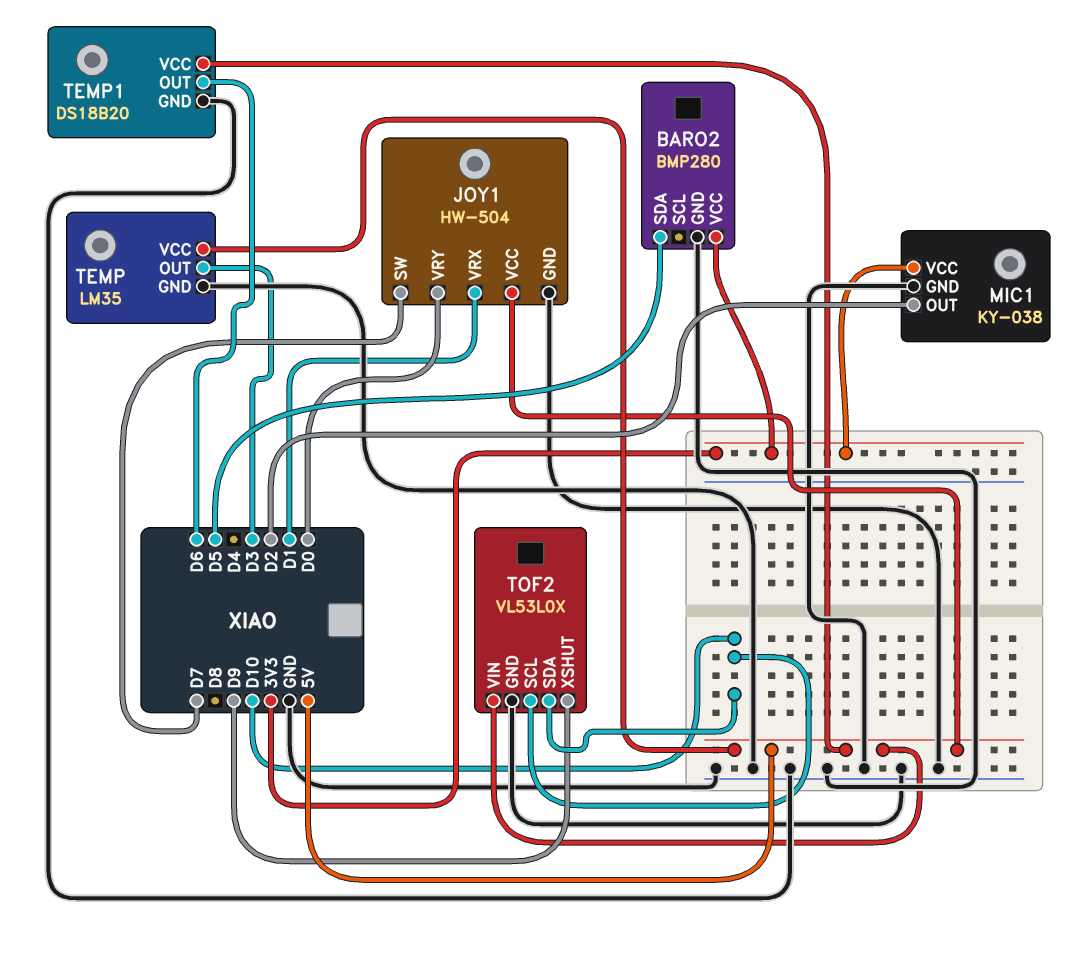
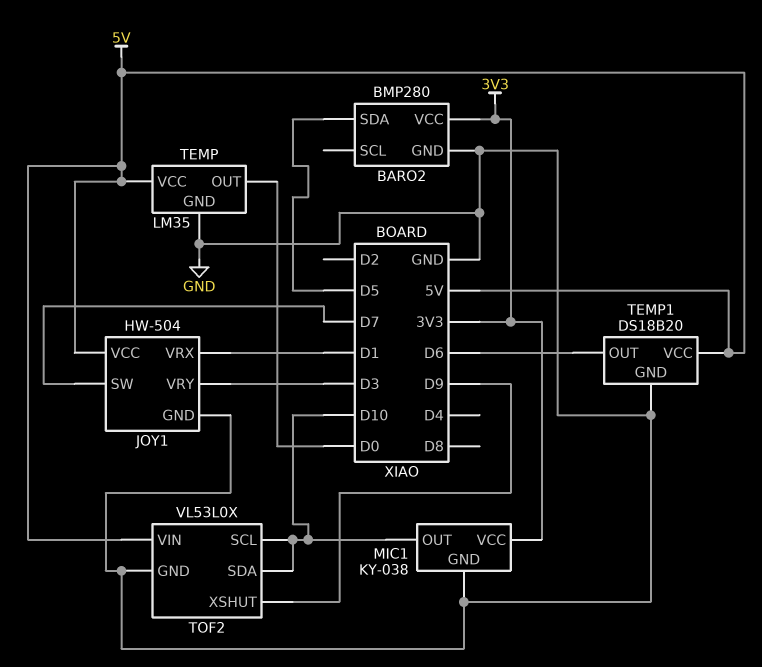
JOY1 pin VRY: D0 -> D3
MIC1 pin OUT: D2 -> D10
TEMP pin OUT: D3 -> D0

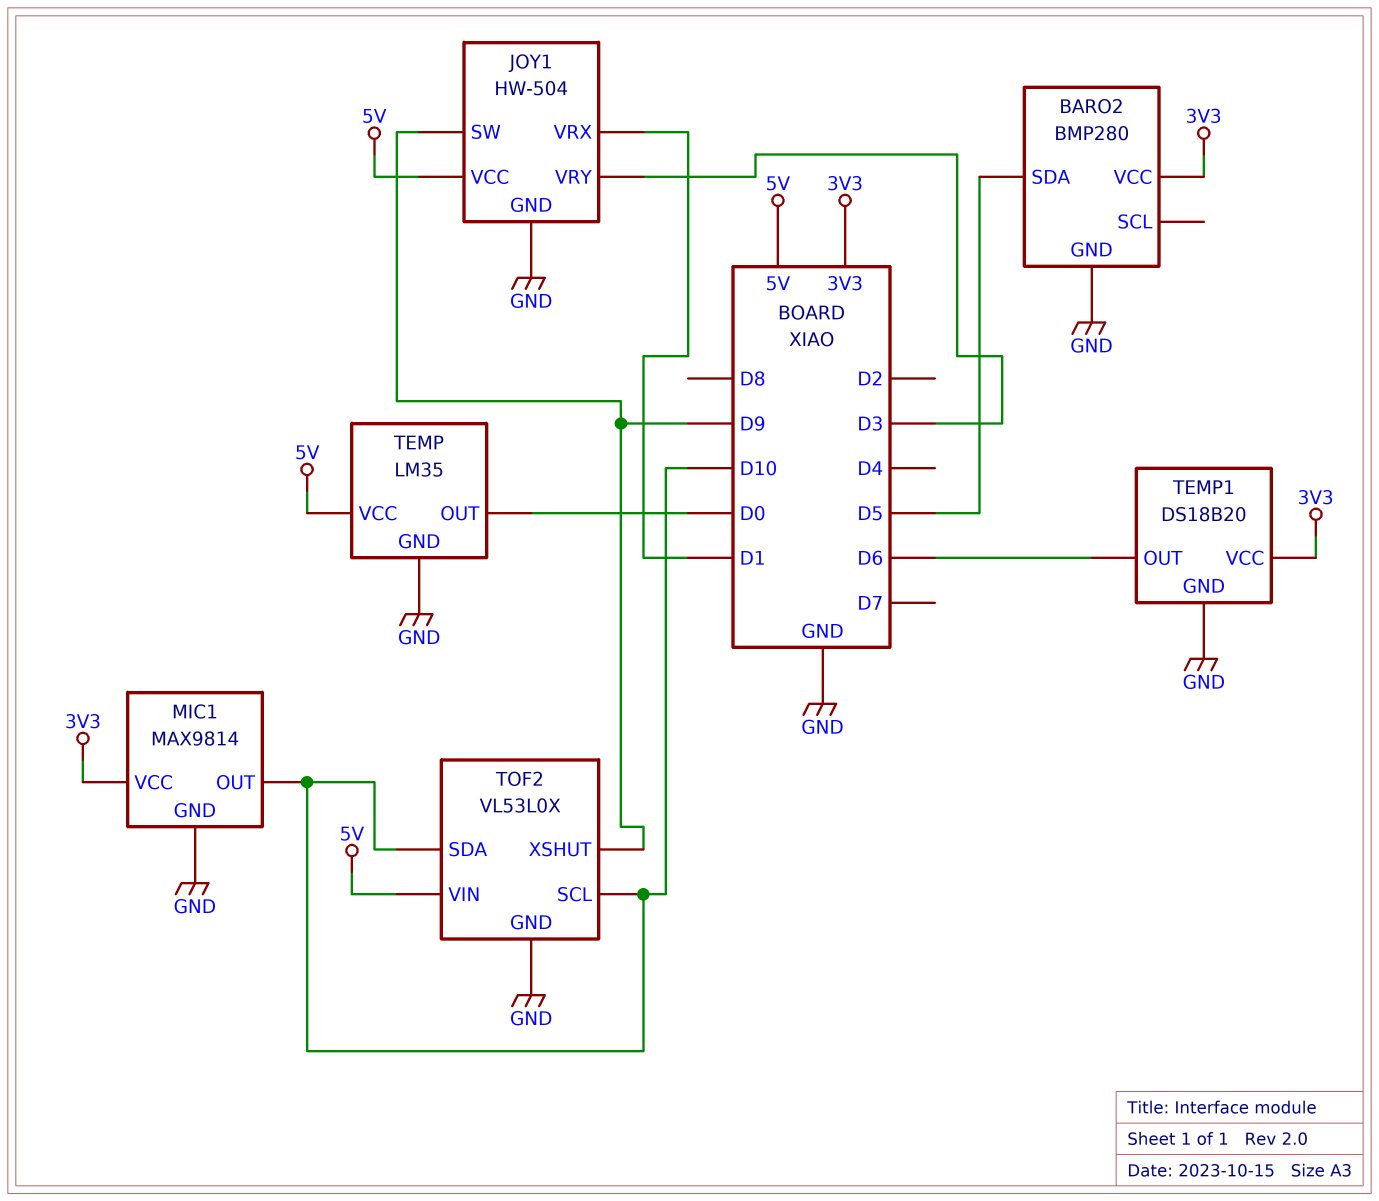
JOY1 pin SW: D7 -> D9
MIC1: KY-038 -> MAX9814
TEMP1 pin VCC: 5V -> 3V3

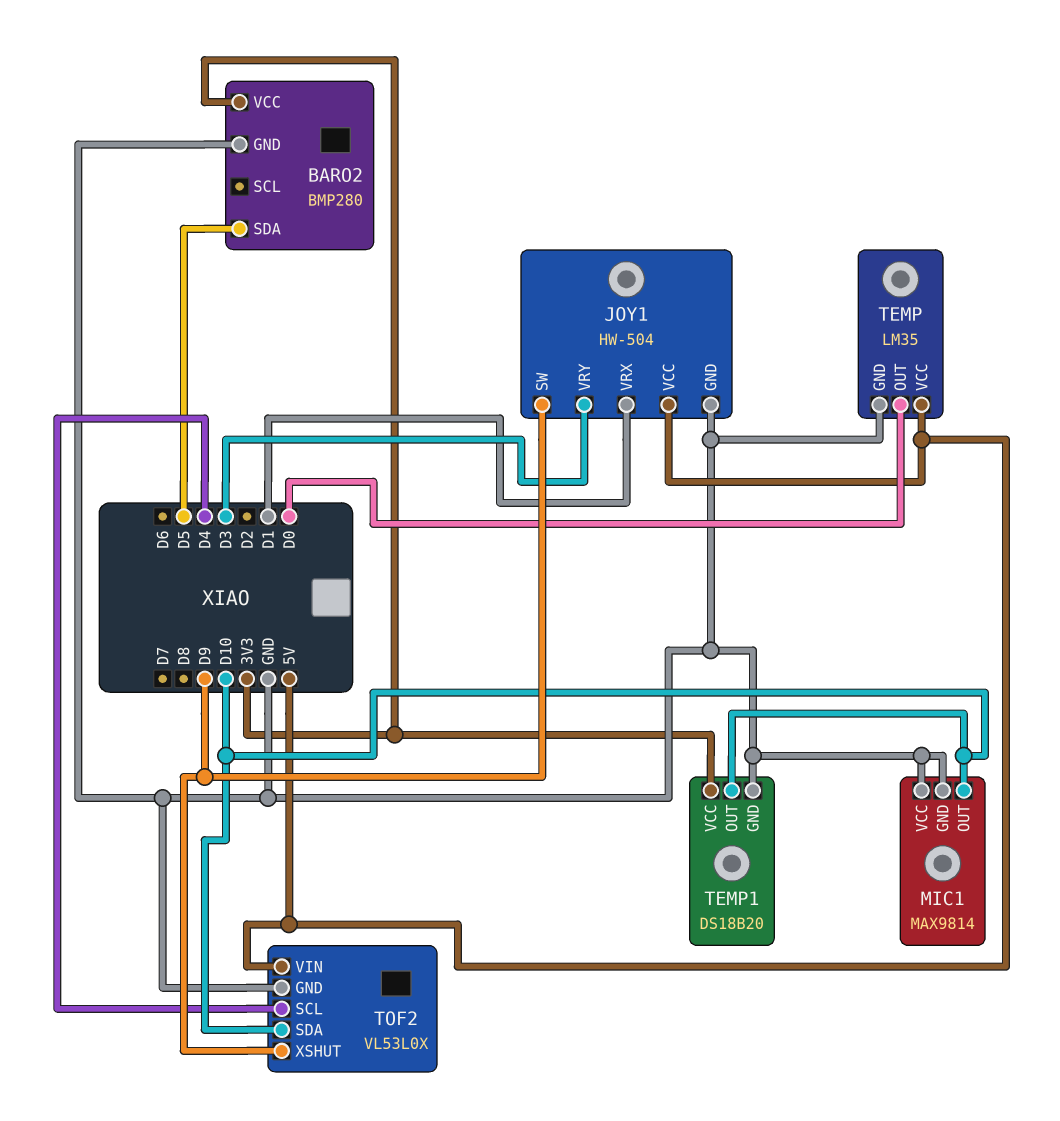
MIC1 pin VCC: 3V3 -> GND
TEMP1 pin OUT: D6 -> D10
TOF2 pin SCL: D10 -> D4

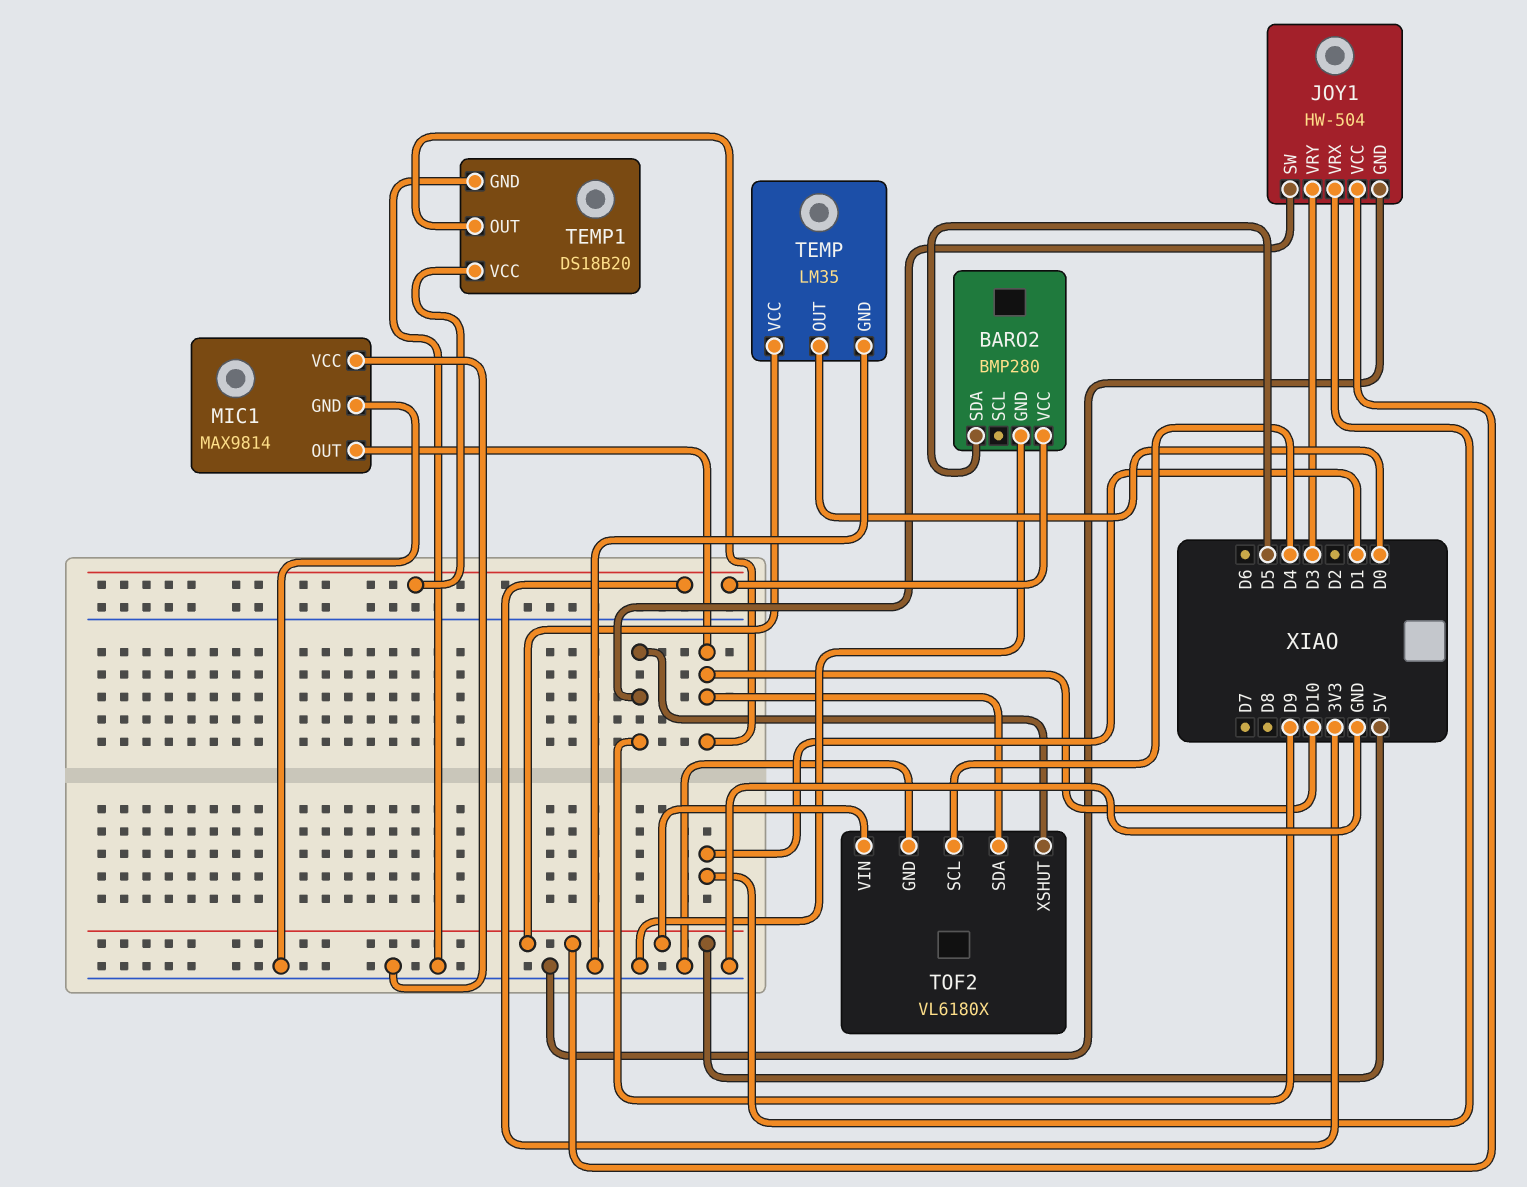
TOF2: VL53L0X -> VL6180X

